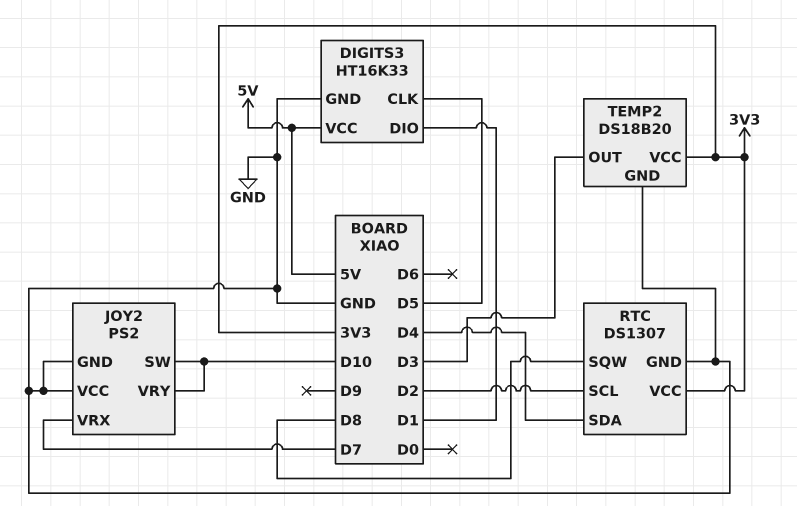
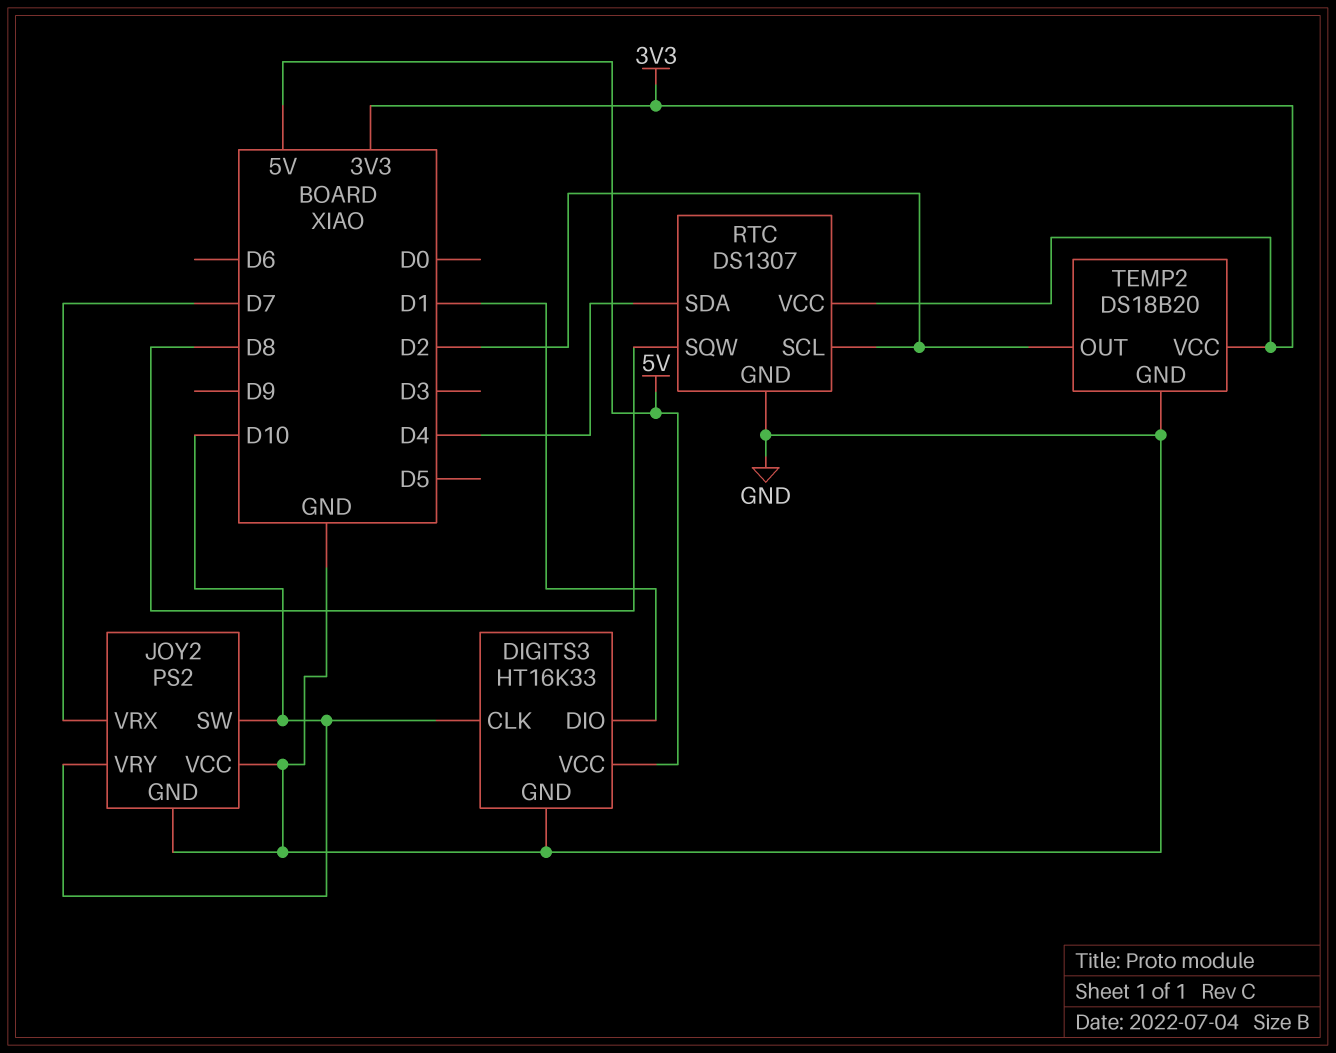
DIGITS3 pin CLK: D5 -> D10
TEMP2 pin OUT: D3 -> D2

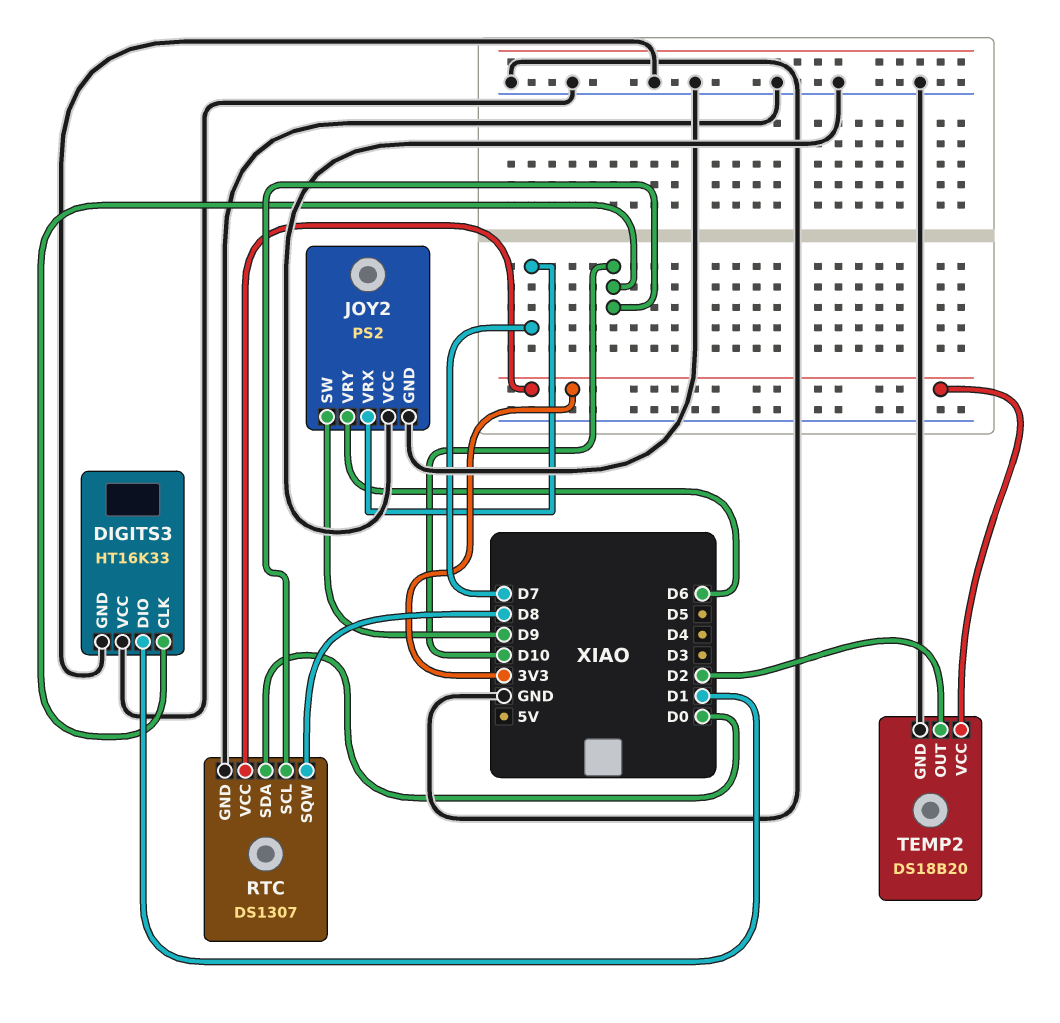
DIGITS3 pin VCC: 5V -> GND
JOY2 pin SW: D10 -> D9
JOY2 pin VRY: D10 -> D6
RTC pin SCL: D2 -> D10
RTC pin SDA: D4 -> D0

